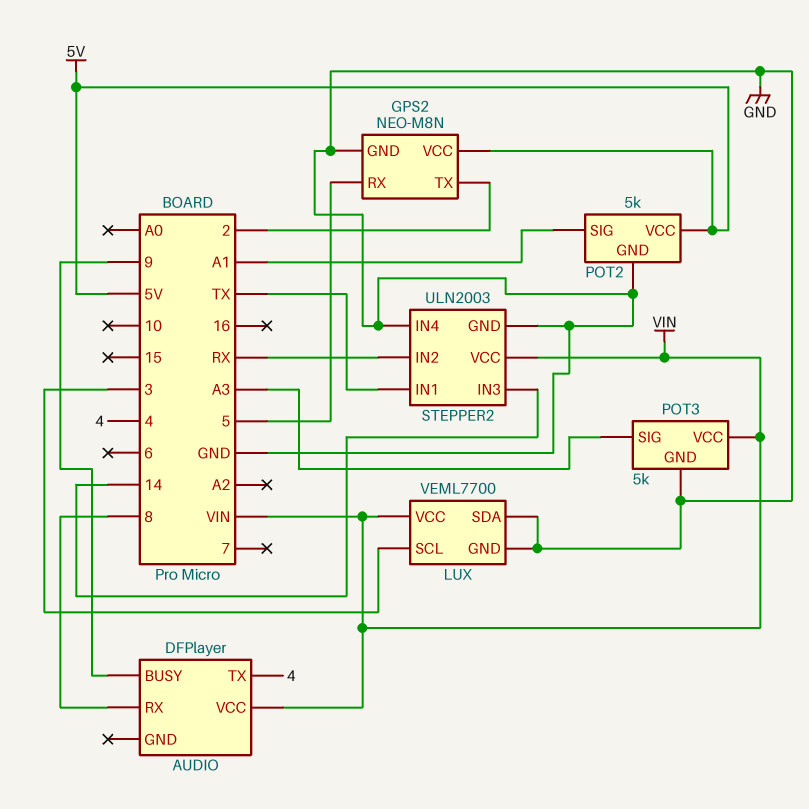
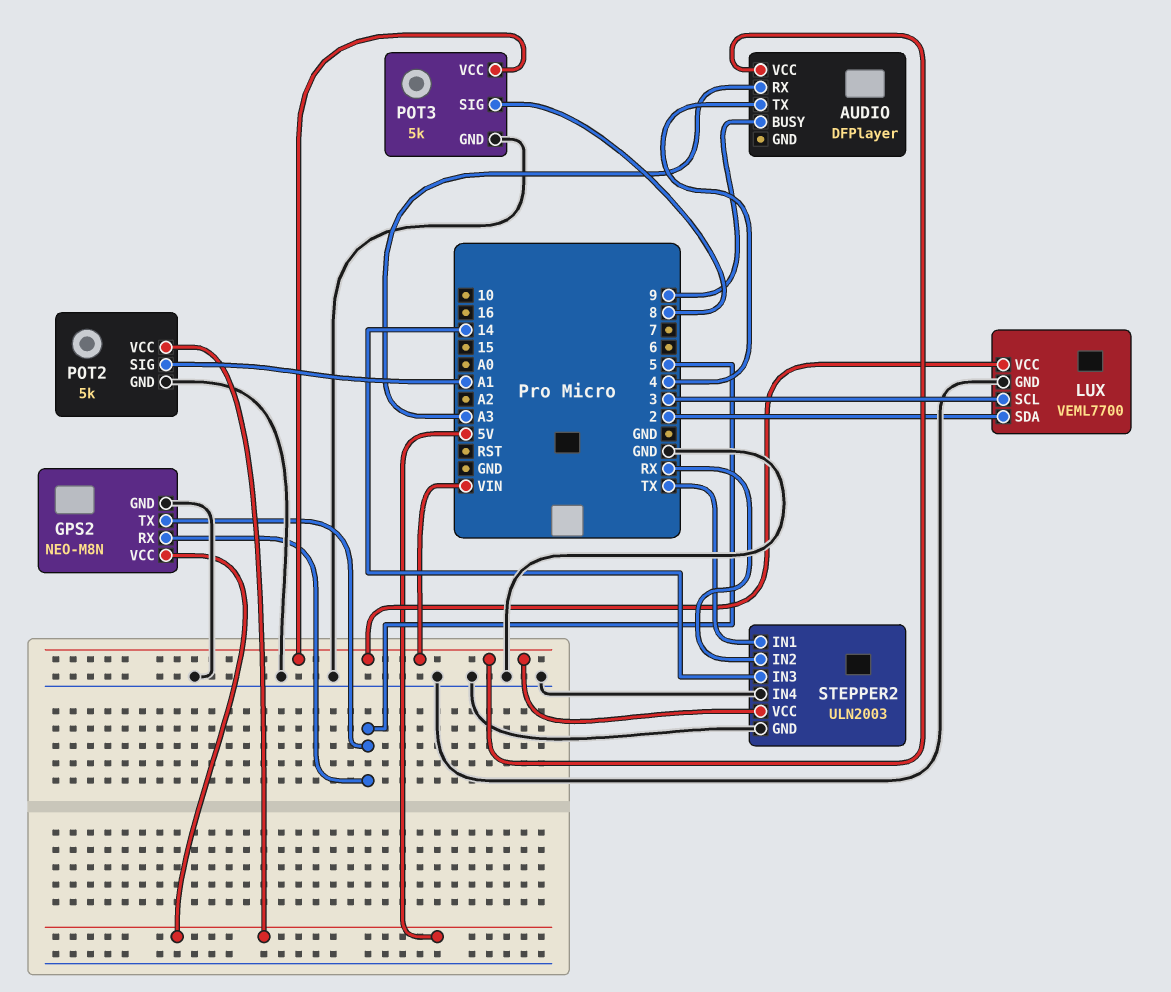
AUDIO pin RX: 8 -> A3
GPS2 pin TX: 2 -> 5
LUX pin SDA: GND -> 2
POT3 pin SIG: A3 -> 8

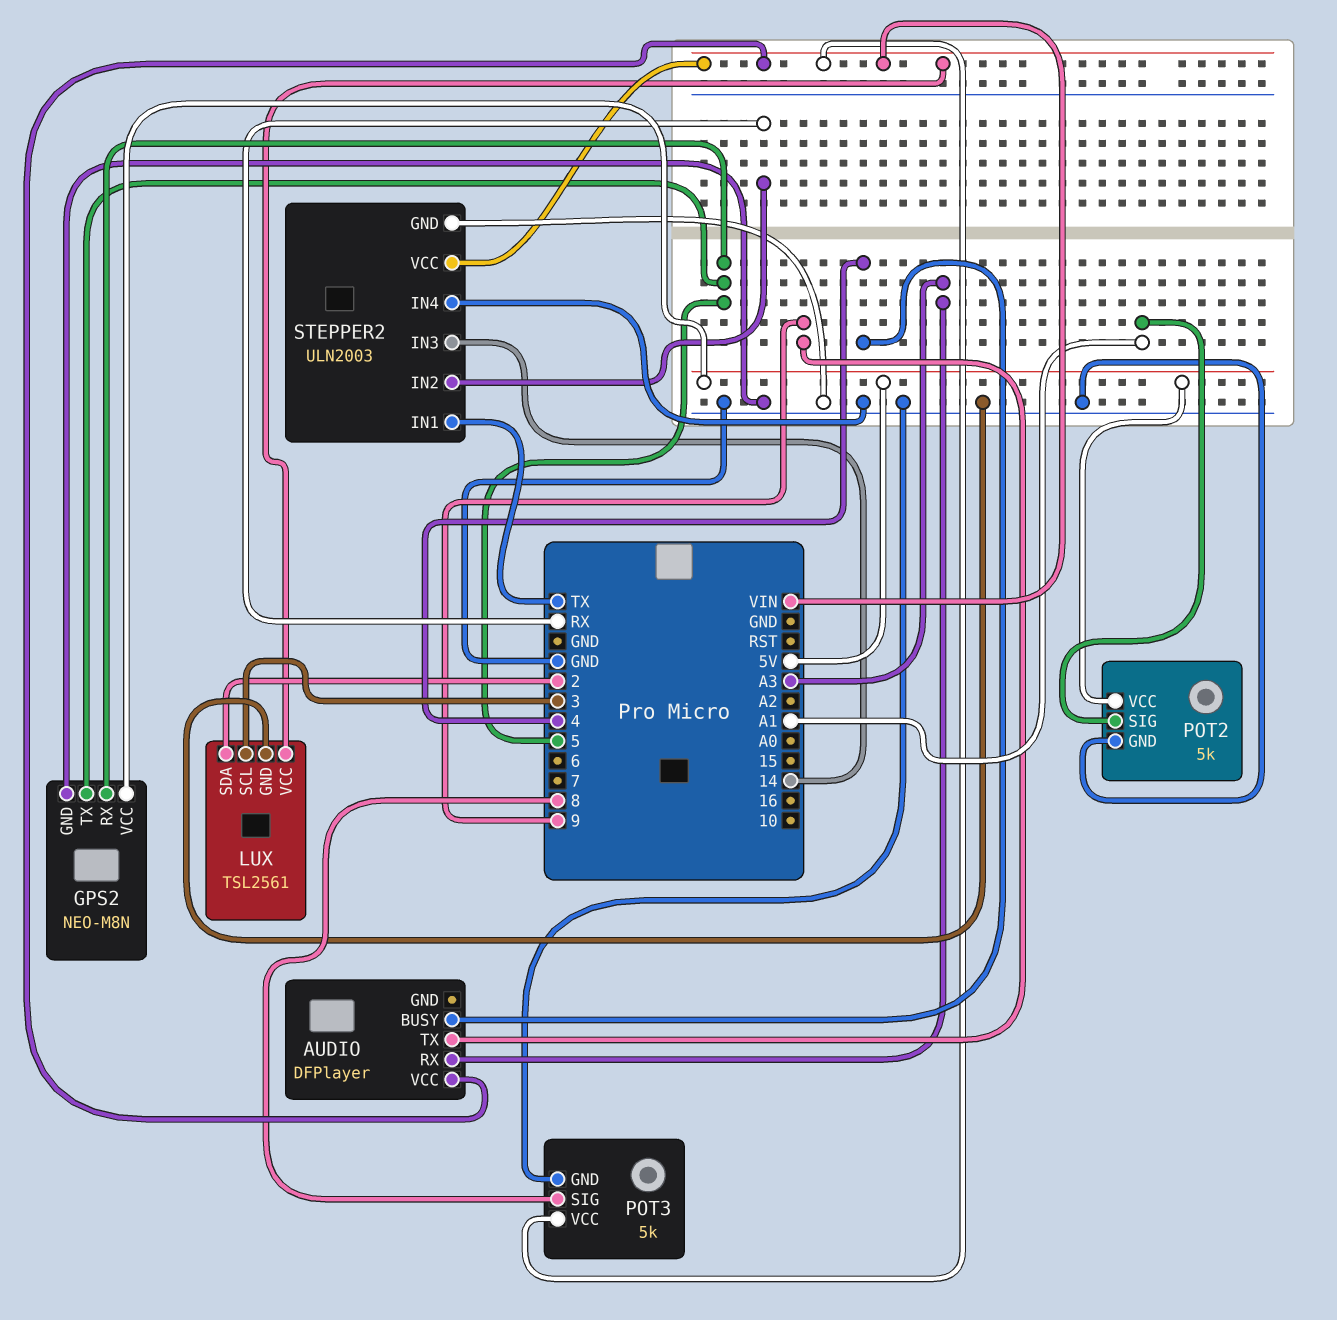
AUDIO pin BUSY: 9 -> 4
AUDIO pin TX: 4 -> 9
LUX: VEML7700 -> TSL2561

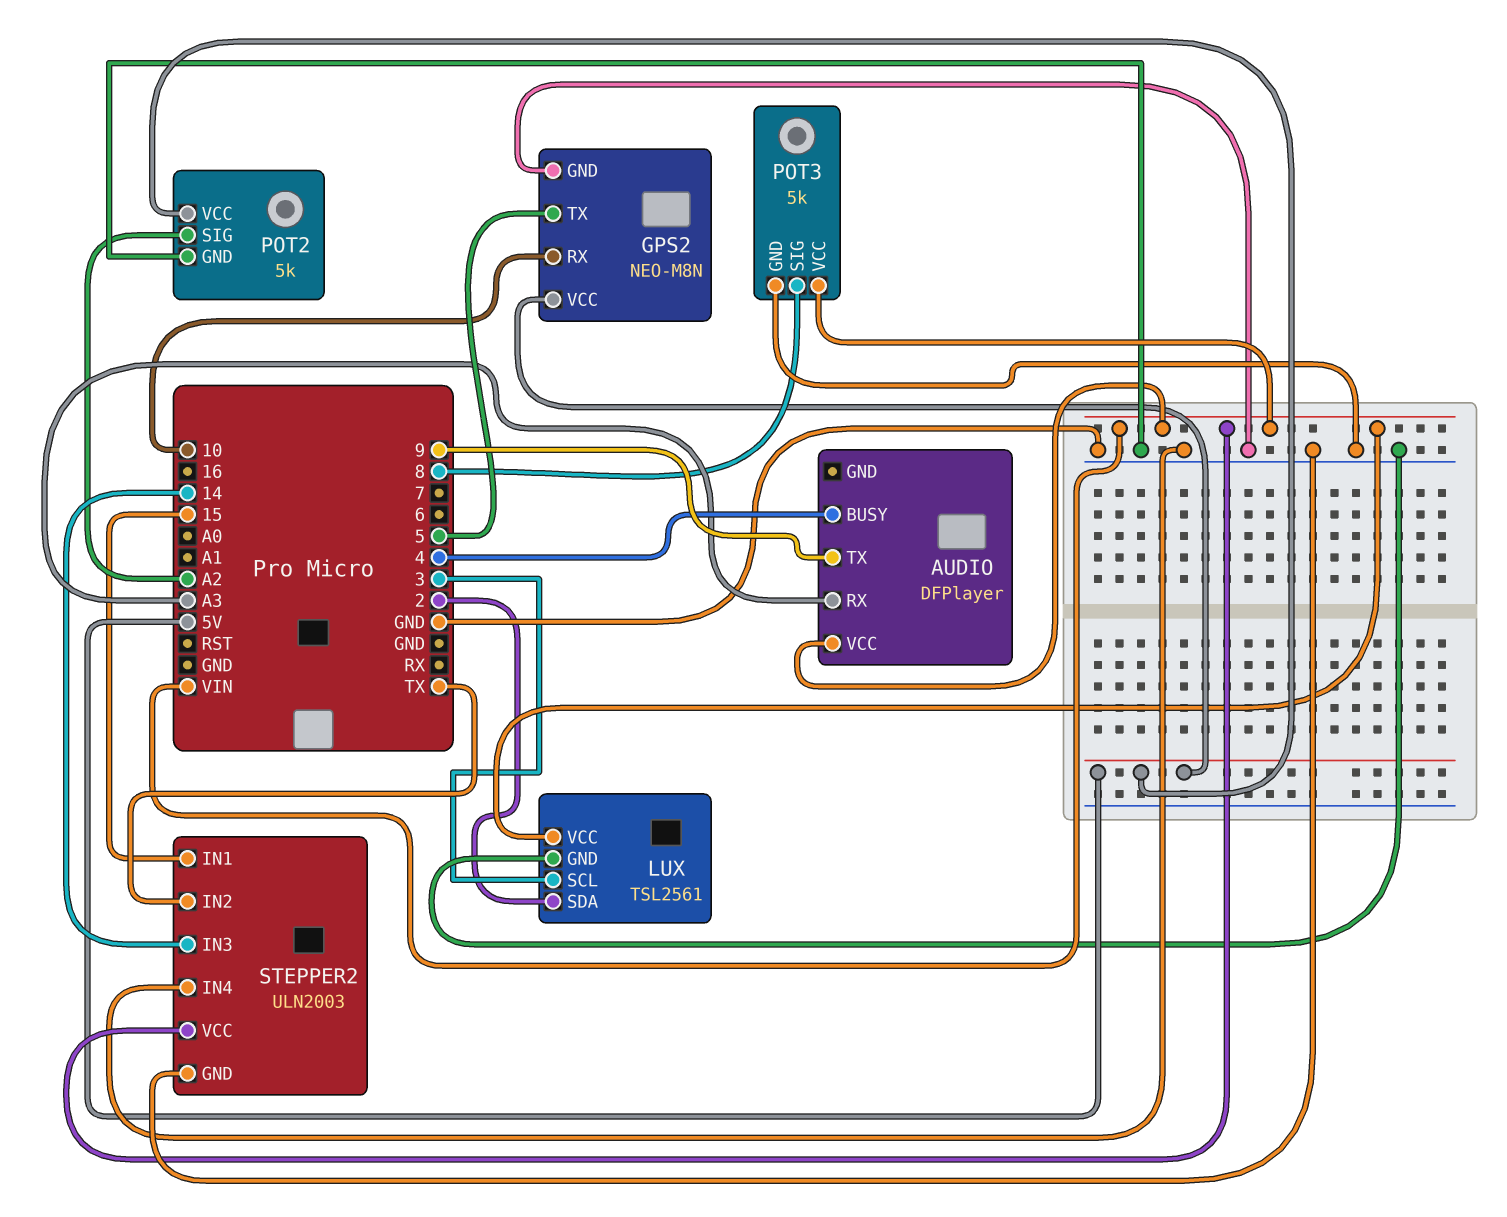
GPS2 pin RX: 5 -> 10
POT2 pin SIG: A1 -> A2
STEPPER2 pin IN1: TX -> 15
STEPPER2 pin IN2: RX -> TX

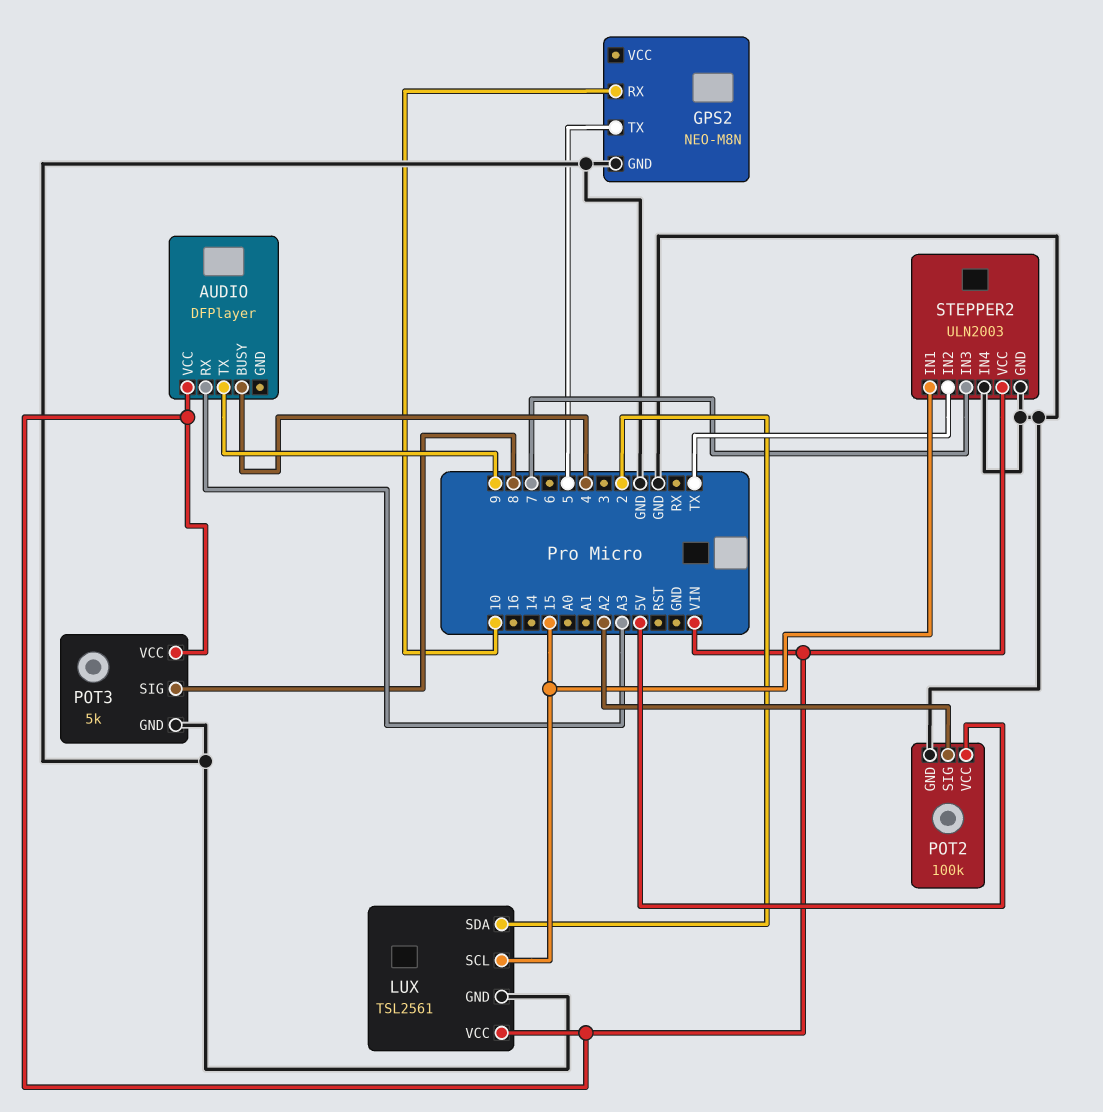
GPS2 pin VCC: 5V -> none
LUX pin SCL: 3 -> 15
POT2: 5k -> 100k
STEPPER2 pin IN3: 14 -> 7

